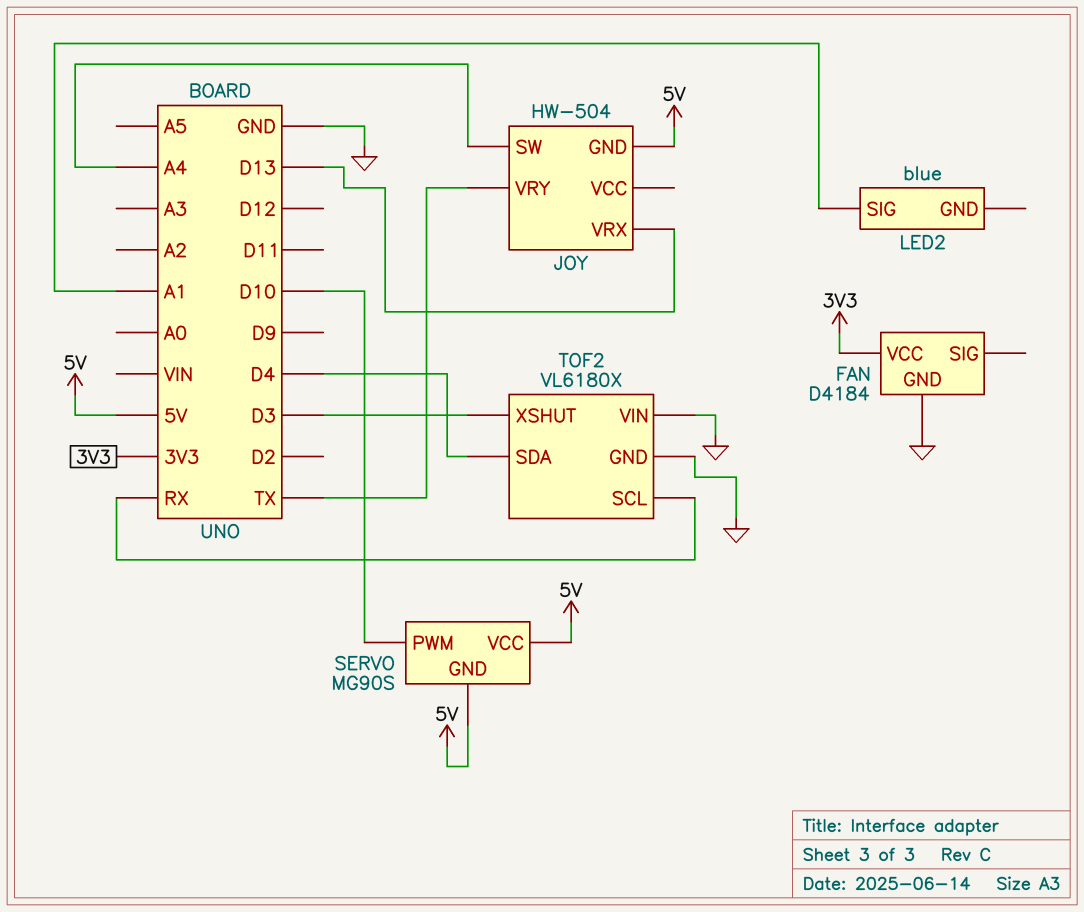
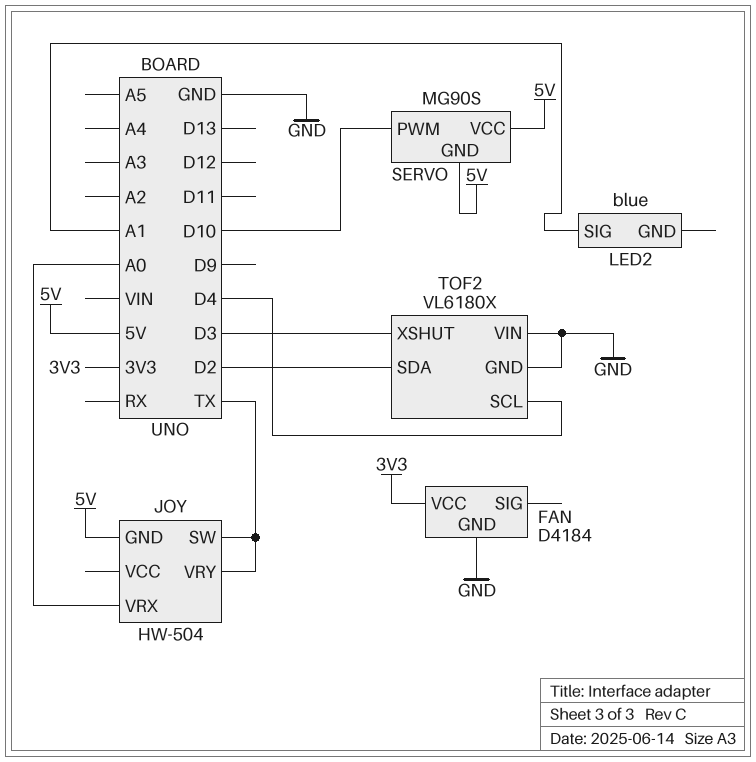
JOY pin SW: A4 -> TX
JOY pin VRX: D13 -> A0
TOF2 pin SCL: RX -> D4
TOF2 pin SDA: D4 -> D2

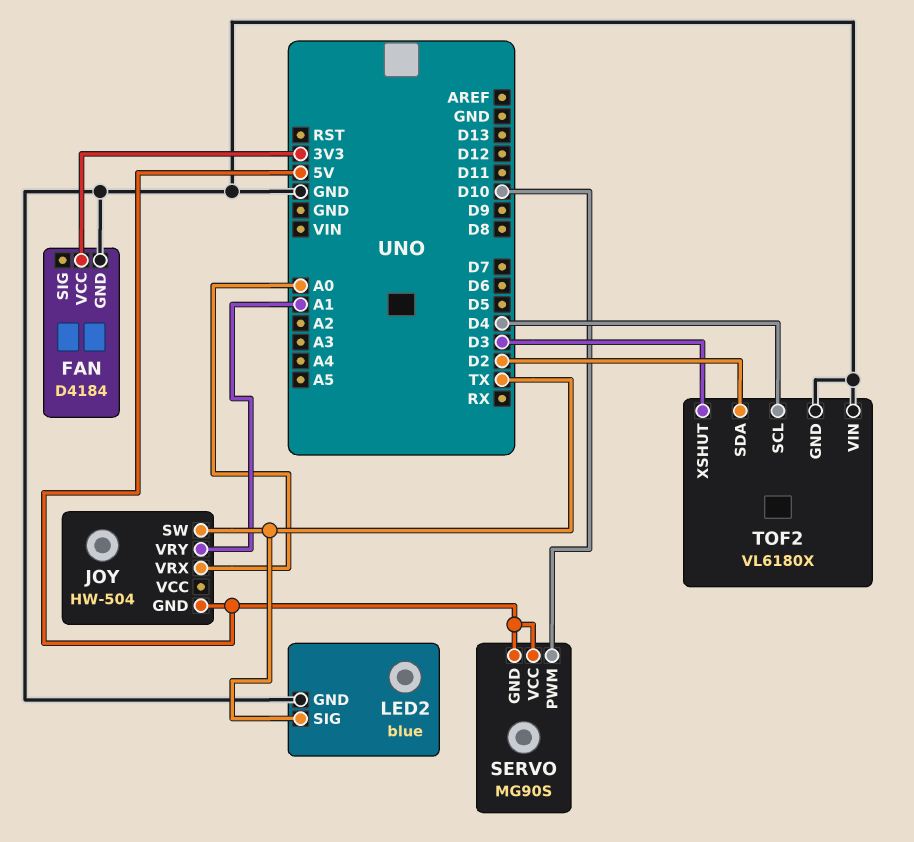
JOY pin VRY: TX -> A1
LED2 pin GND: none -> GND
LED2 pin SIG: A1 -> TX

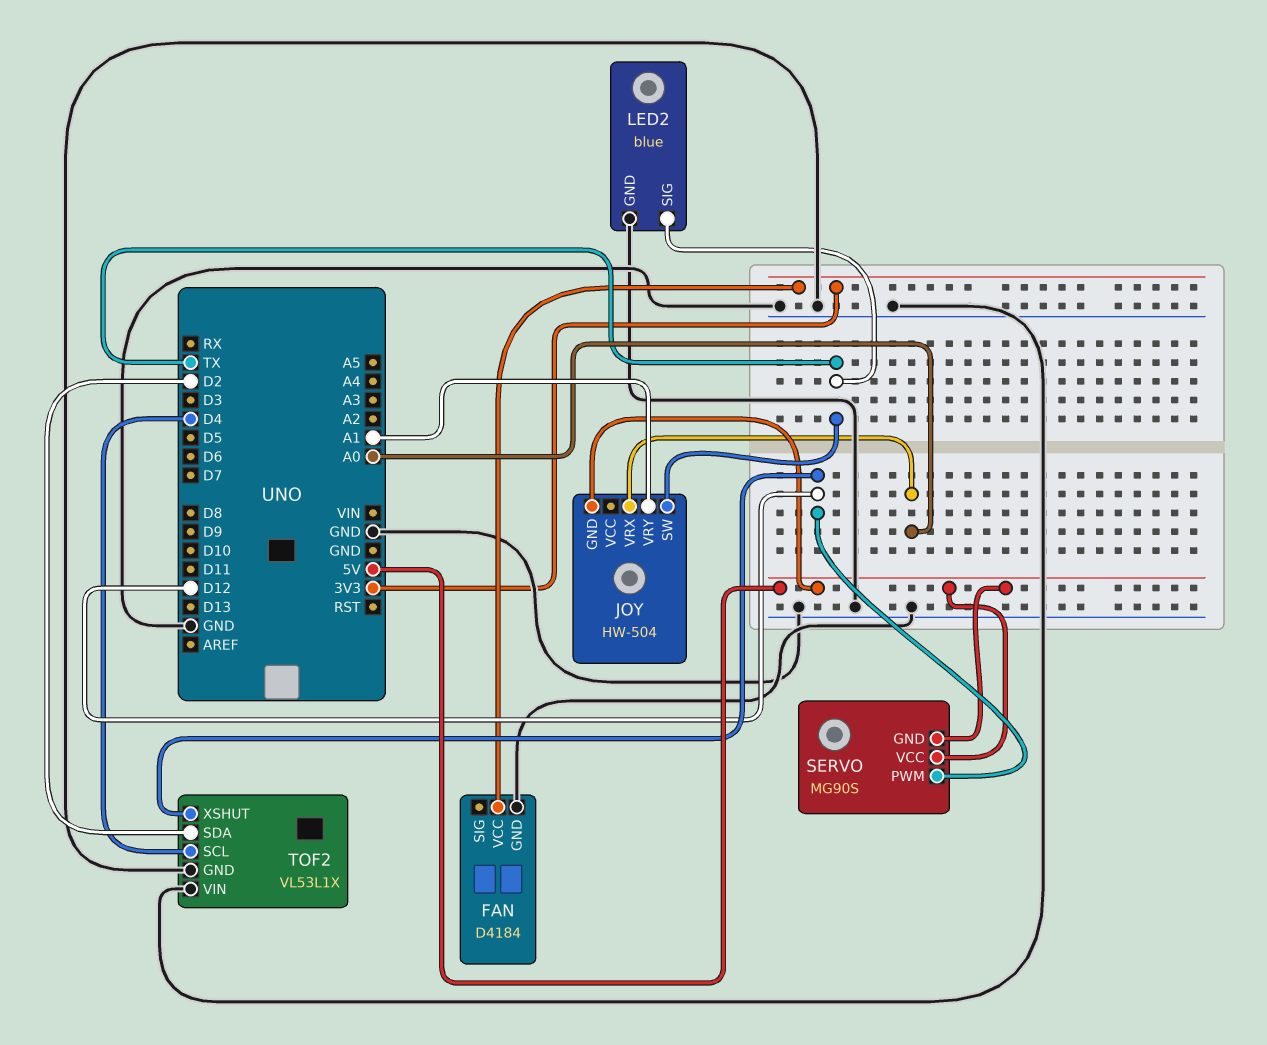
SERVO pin PWM: D10 -> D12
TOF2: VL6180X -> VL53L1X
TOF2 pin XSHUT: D3 -> D12

